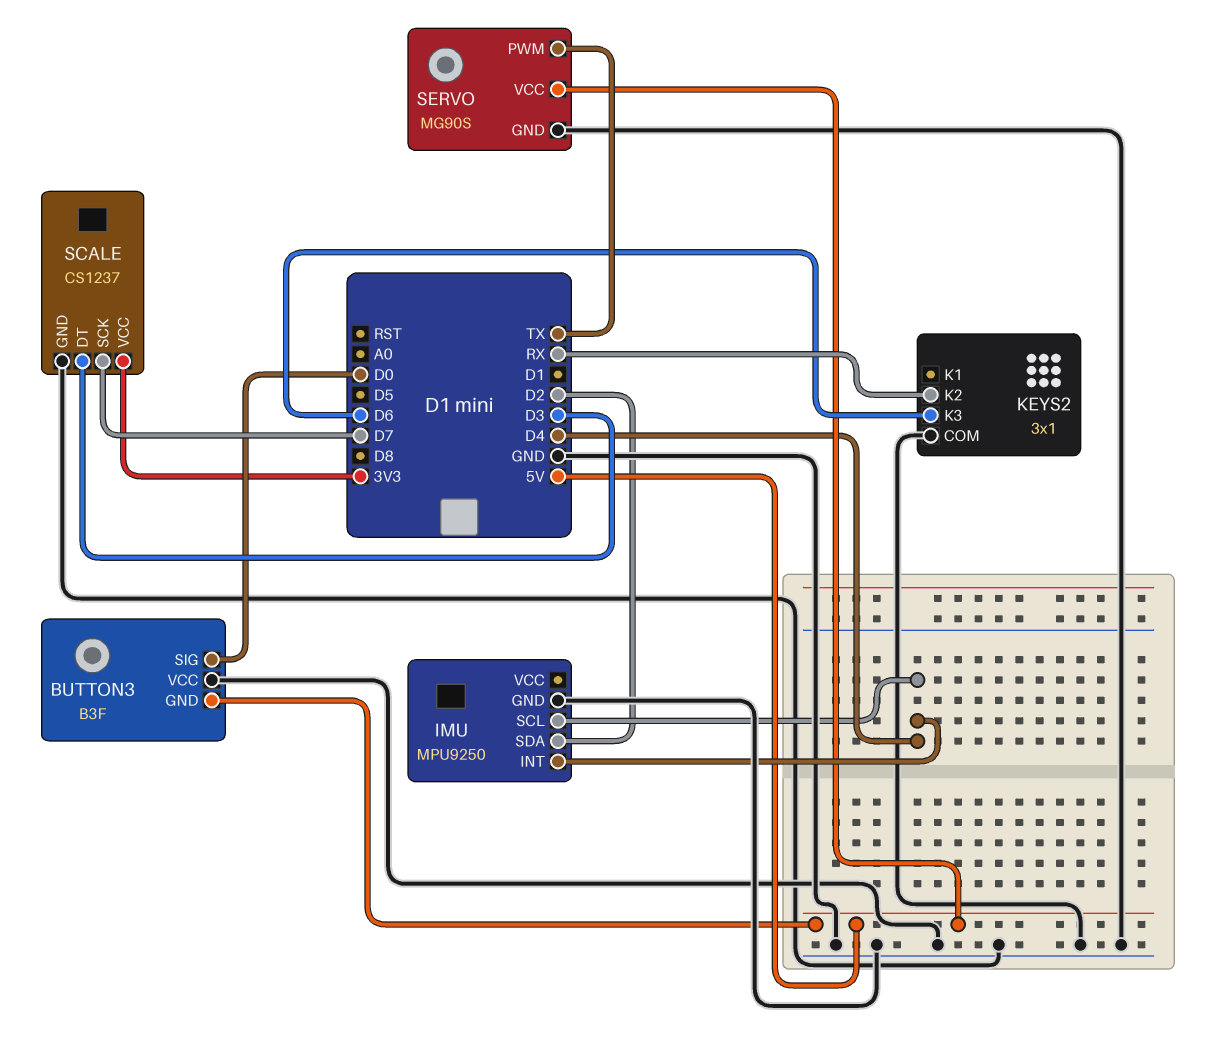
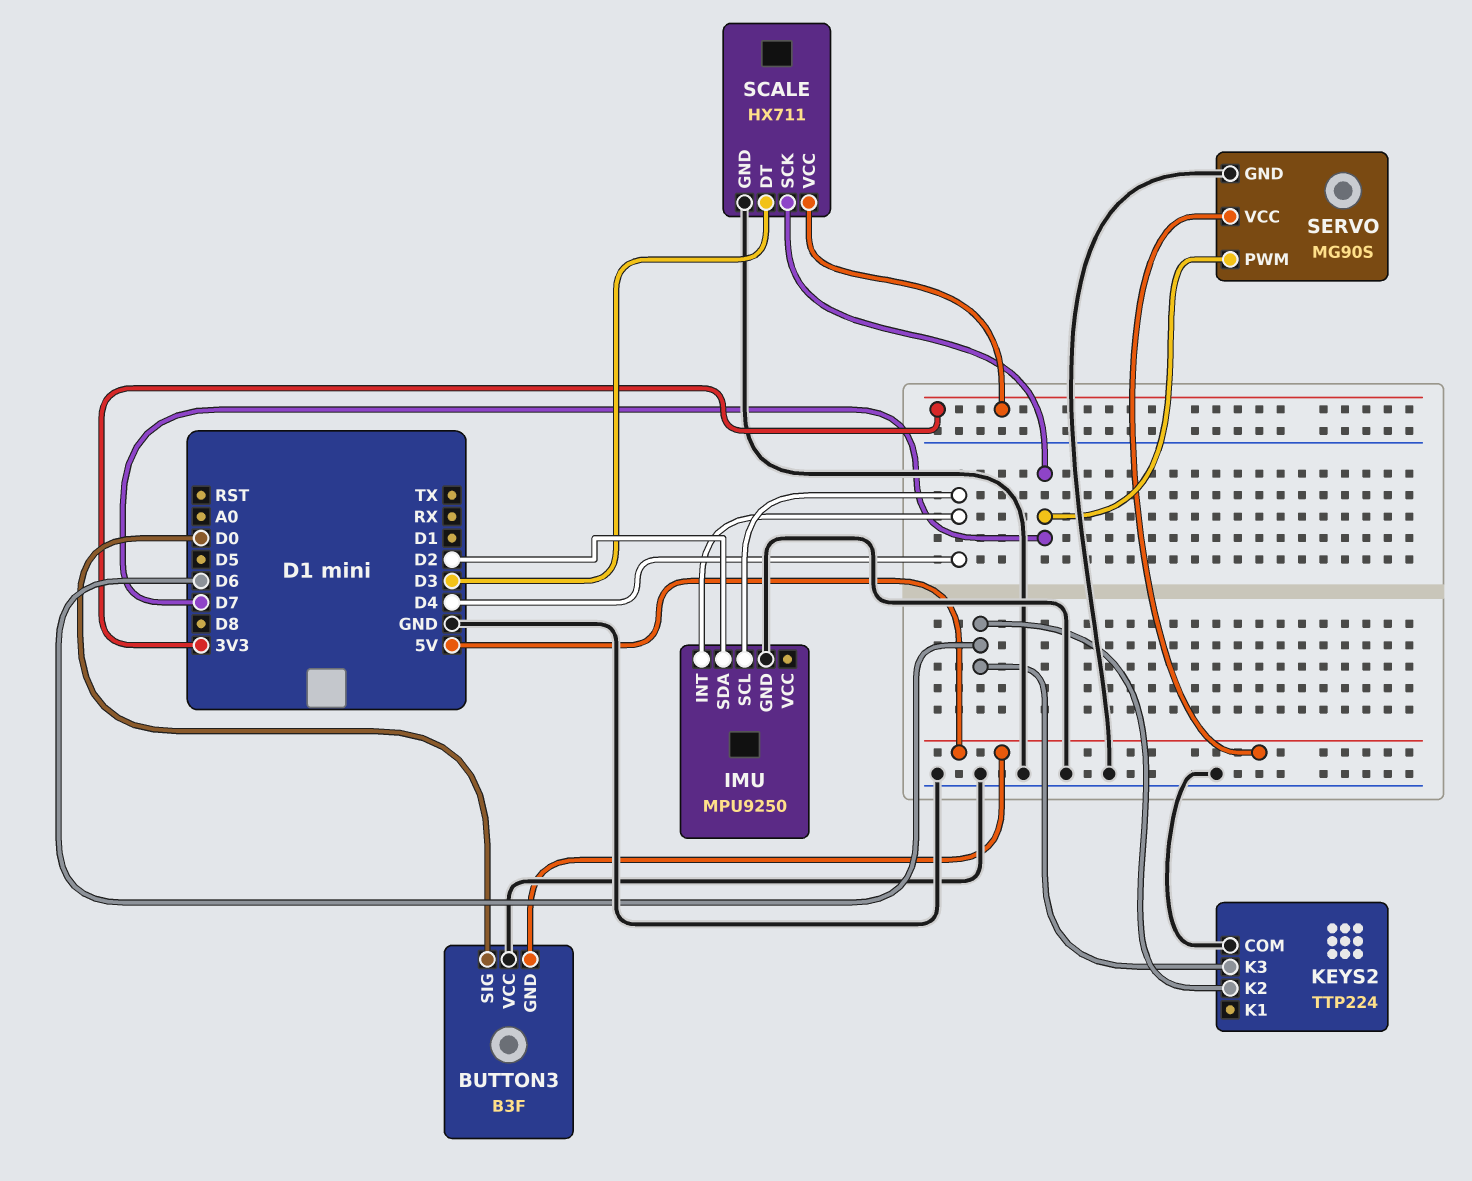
KEYS2: 3x1 -> TTP224
KEYS2 pin K2: RX -> D6
SCALE: CS1237 -> HX711
SERVO pin PWM: TX -> D7

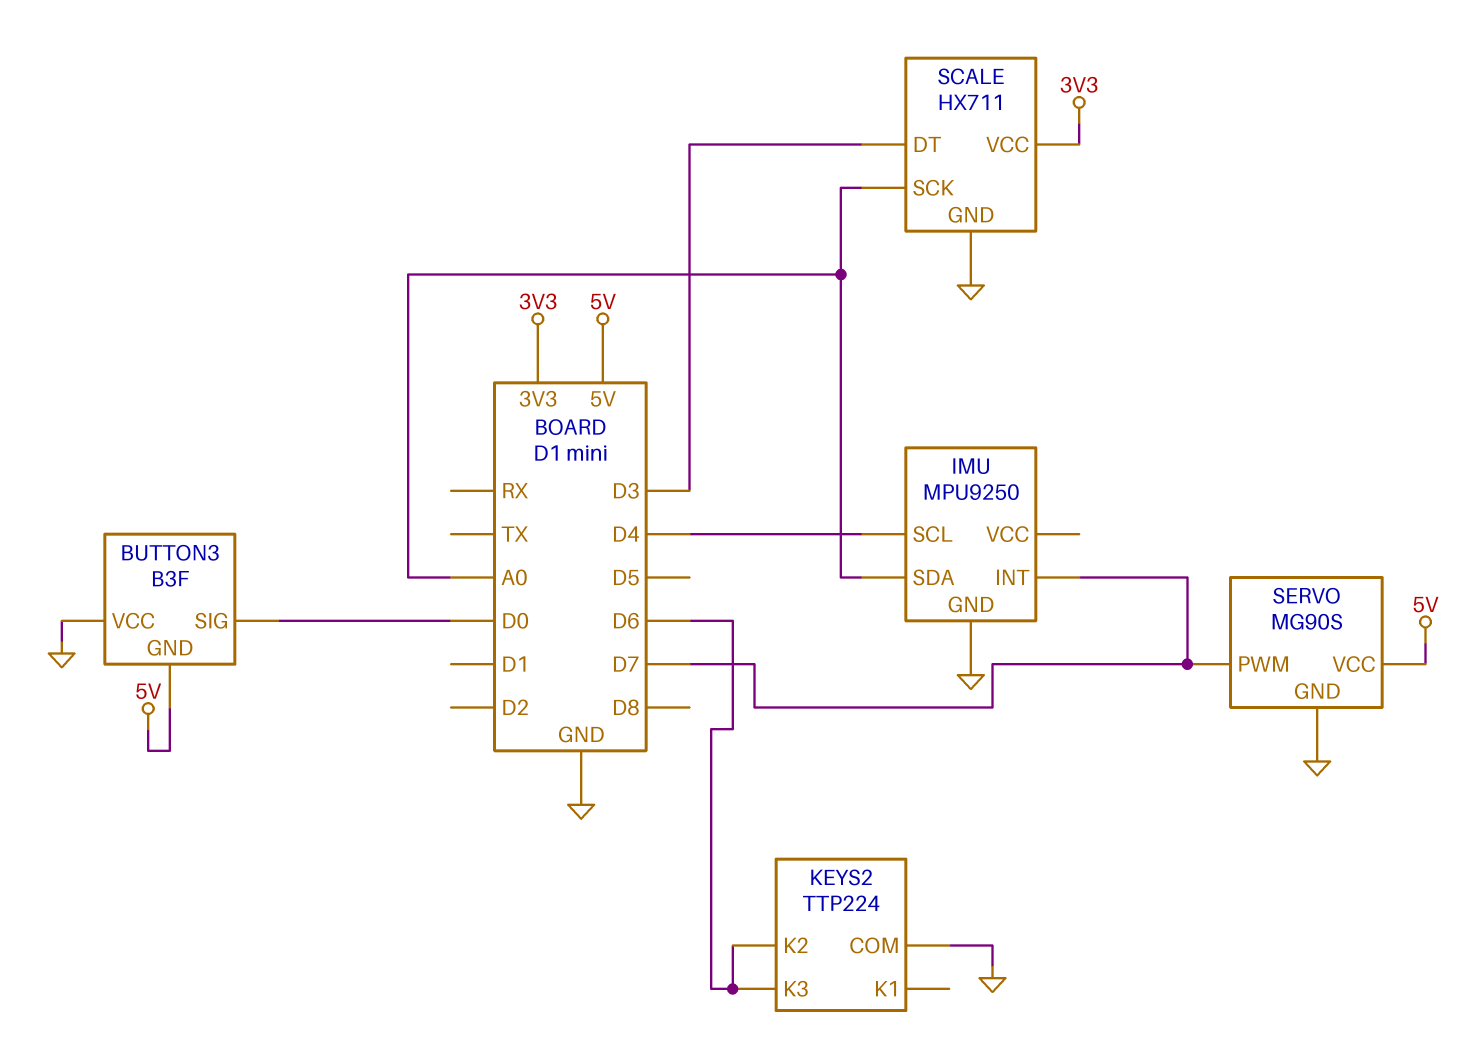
IMU pin INT: D4 -> D7
IMU pin SDA: D2 -> A0
SCALE pin SCK: D7 -> A0

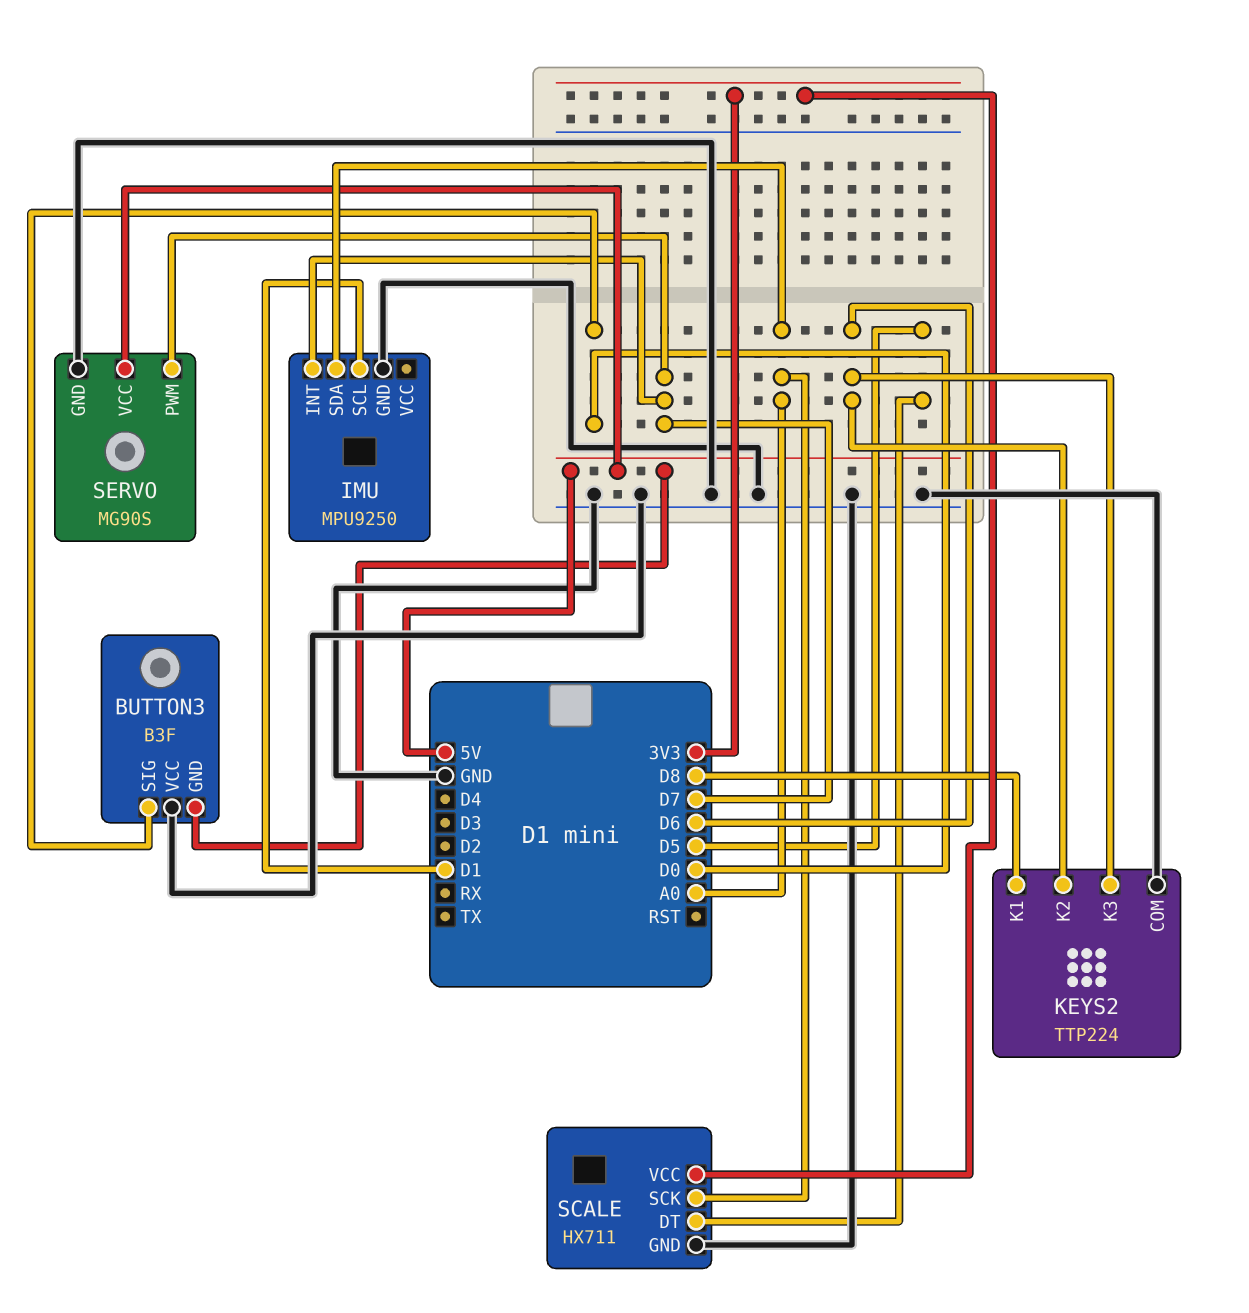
IMU pin SCL: D4 -> D1
KEYS2 pin K1: none -> D8
SCALE pin DT: D3 -> D5

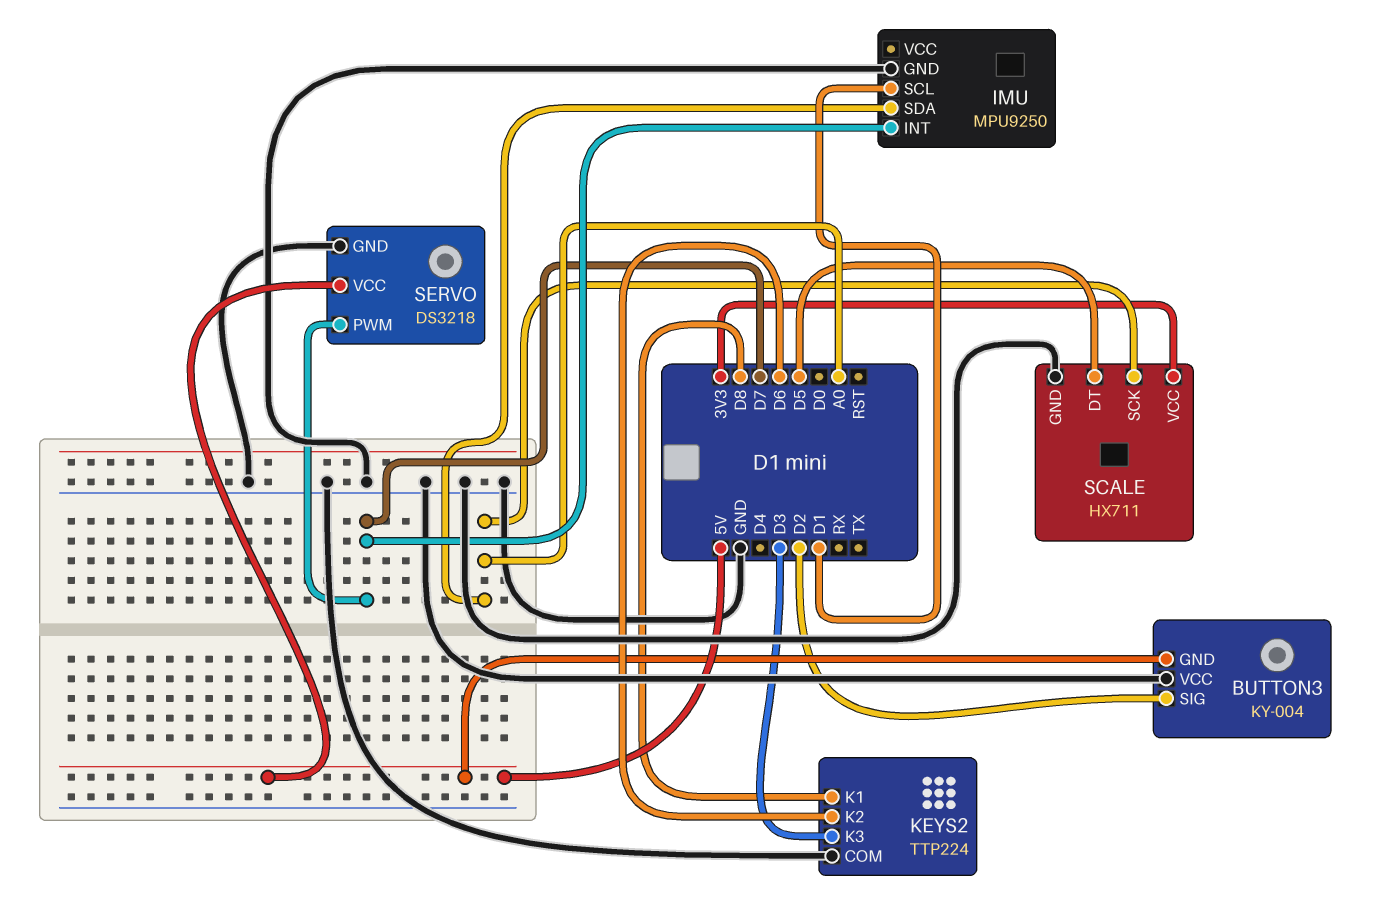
BUTTON3: B3F -> KY-004
BUTTON3 pin SIG: D0 -> D2
KEYS2 pin K3: D6 -> D3
SERVO: MG90S -> DS3218

